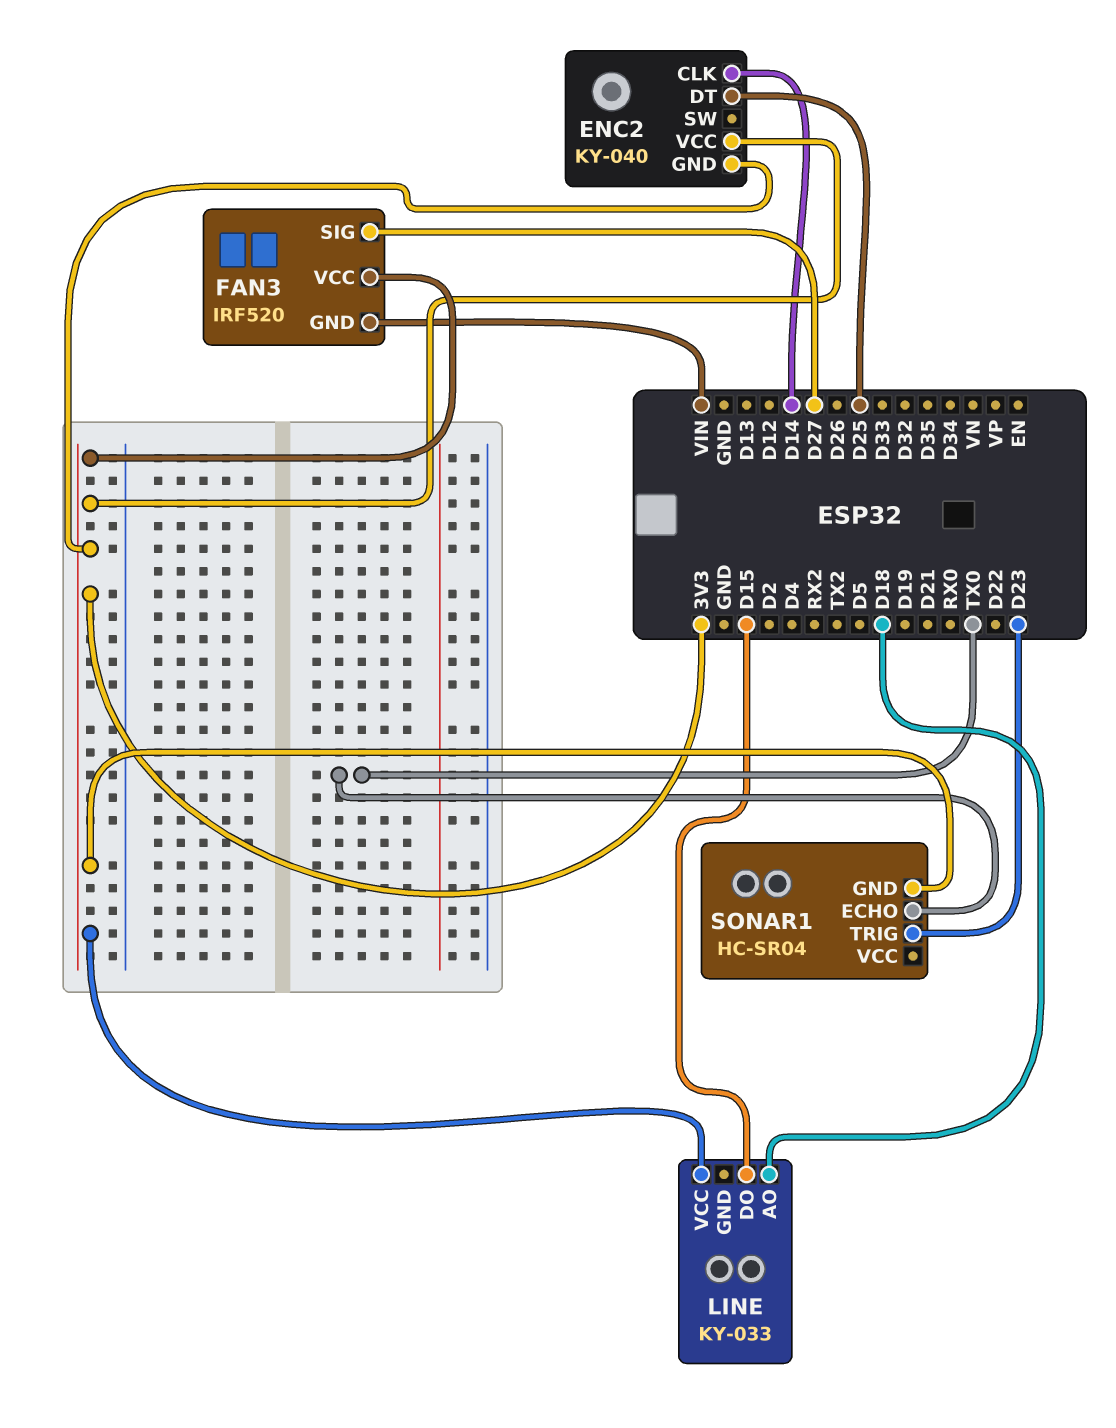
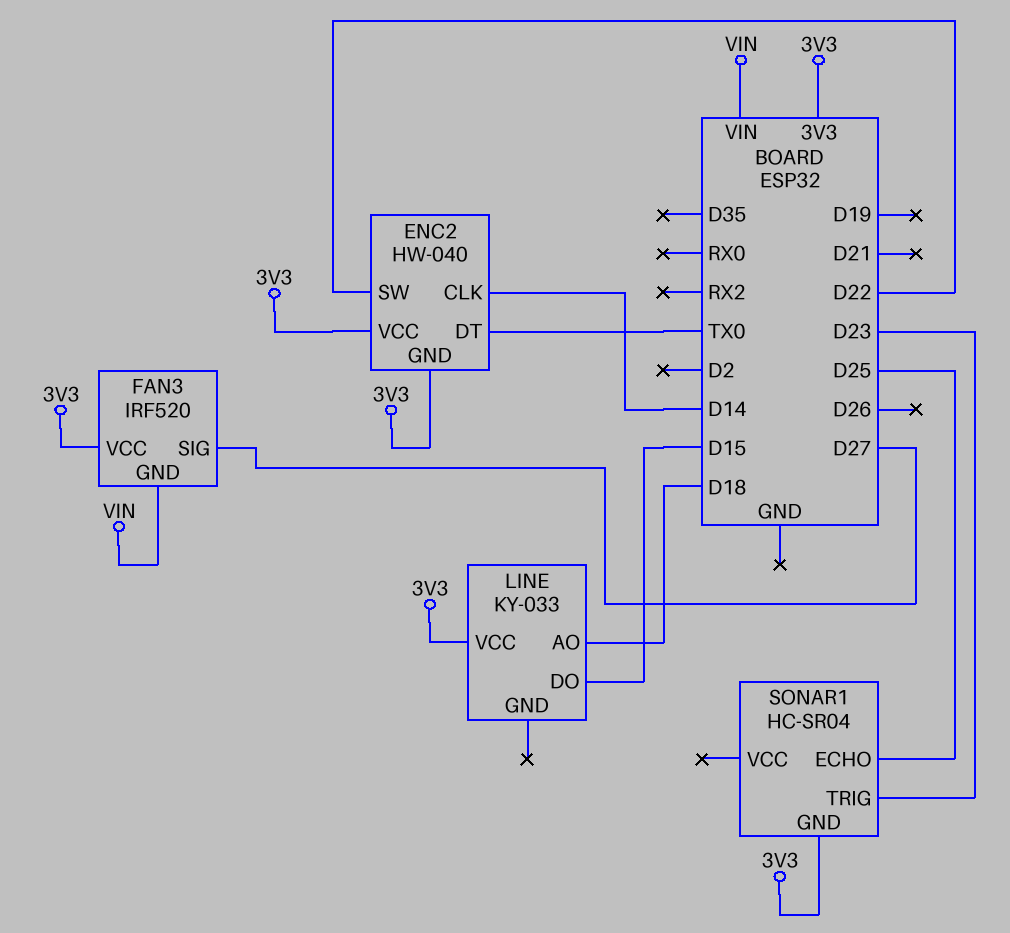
ENC2: KY-040 -> HW-040
ENC2 pin DT: D25 -> TX0
ENC2 pin SW: none -> D22
SONAR1 pin ECHO: TX0 -> D25

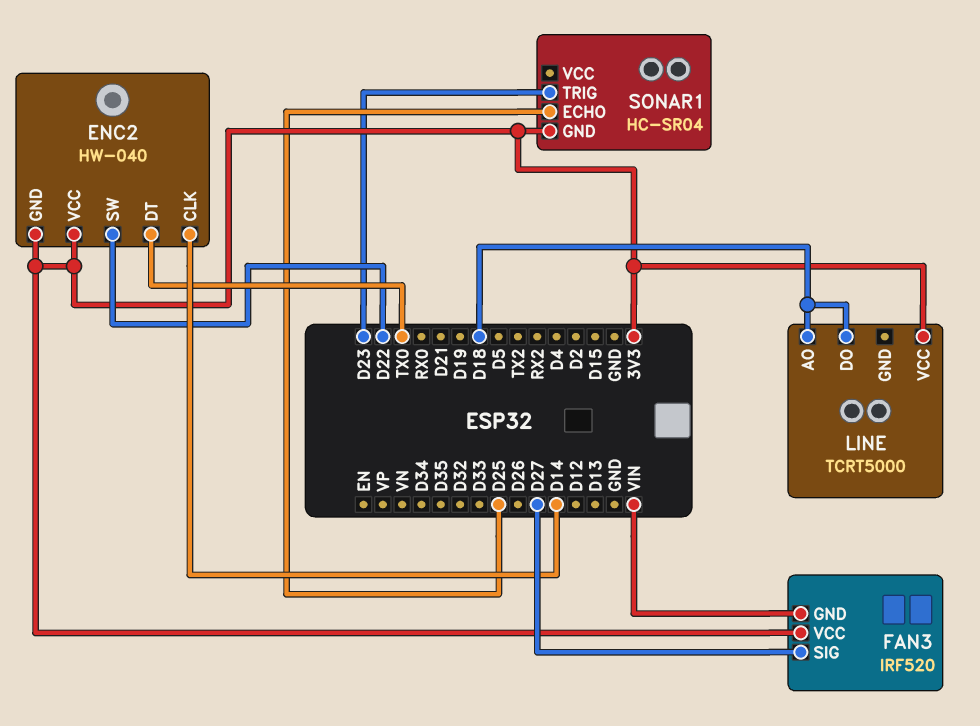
LINE: KY-033 -> TCRT5000
LINE pin DO: D15 -> D18

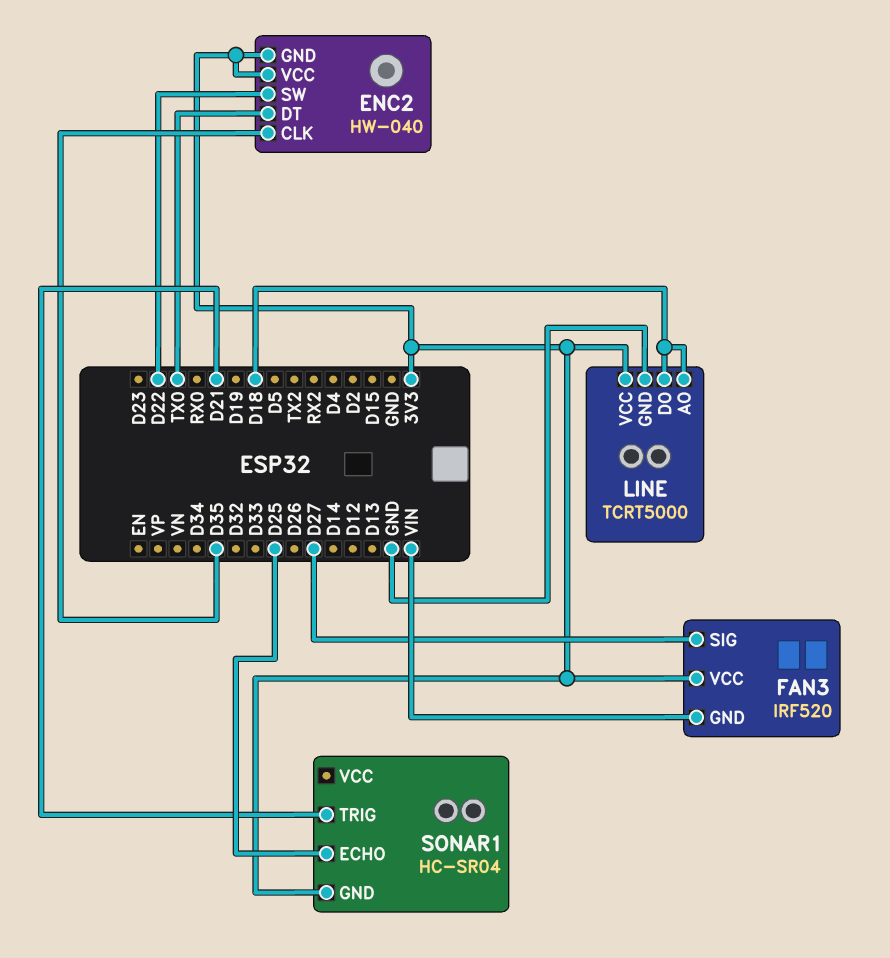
ENC2 pin CLK: D14 -> D35
LINE pin GND: none -> GND
SONAR1 pin TRIG: D23 -> D21

